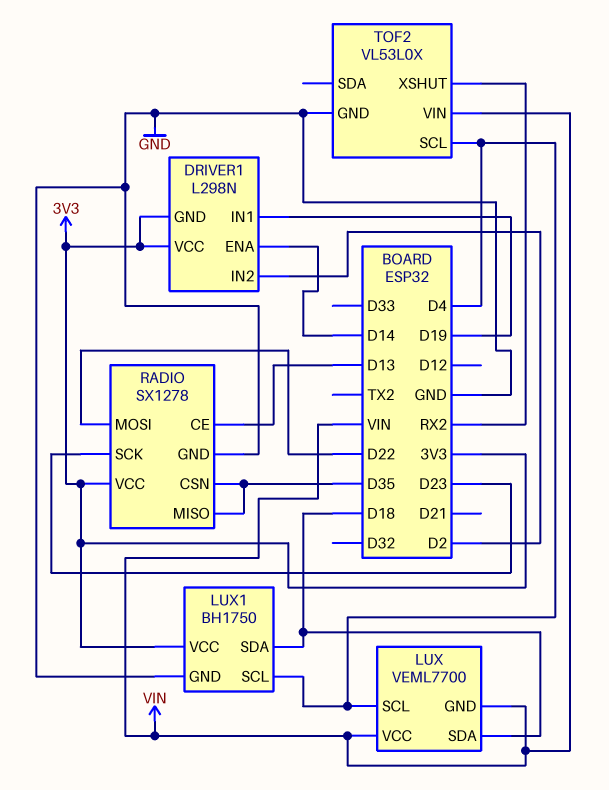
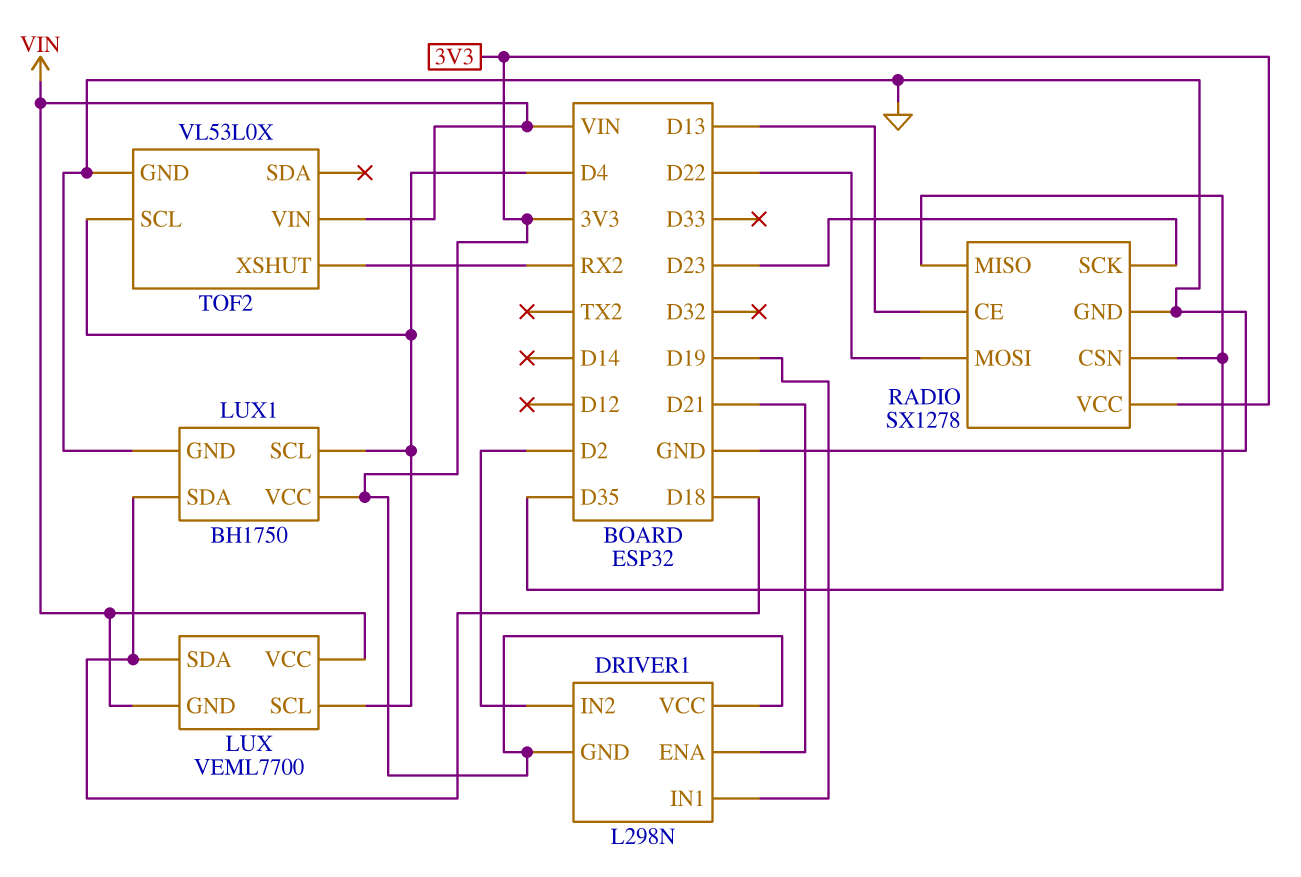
DRIVER1 pin ENA: D14 -> D21

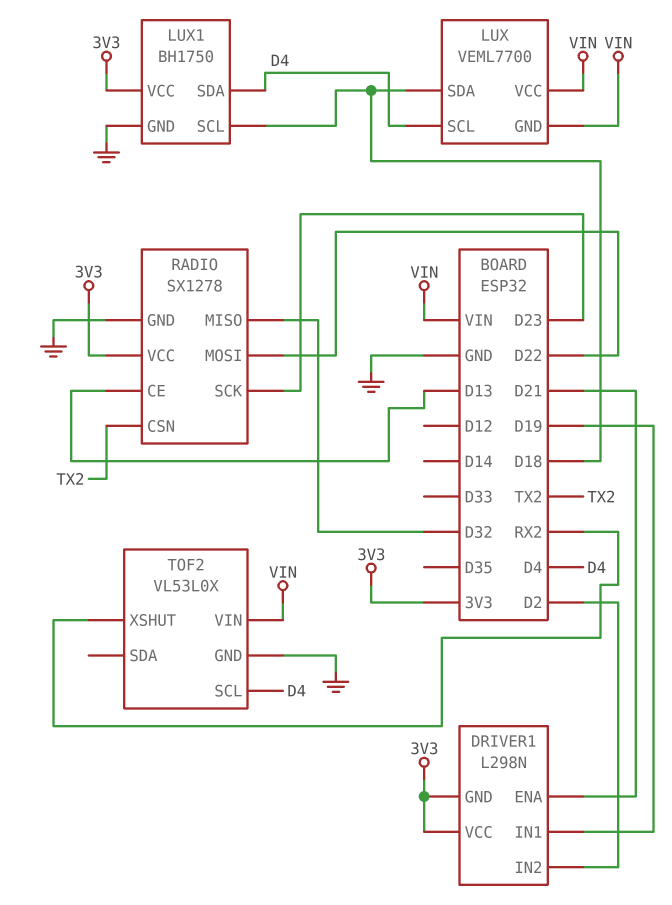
LUX1 pin SCL: D4 -> D18
LUX1 pin SDA: D18 -> D4
RADIO pin CSN: D35 -> TX2
RADIO pin MISO: D35 -> D32

